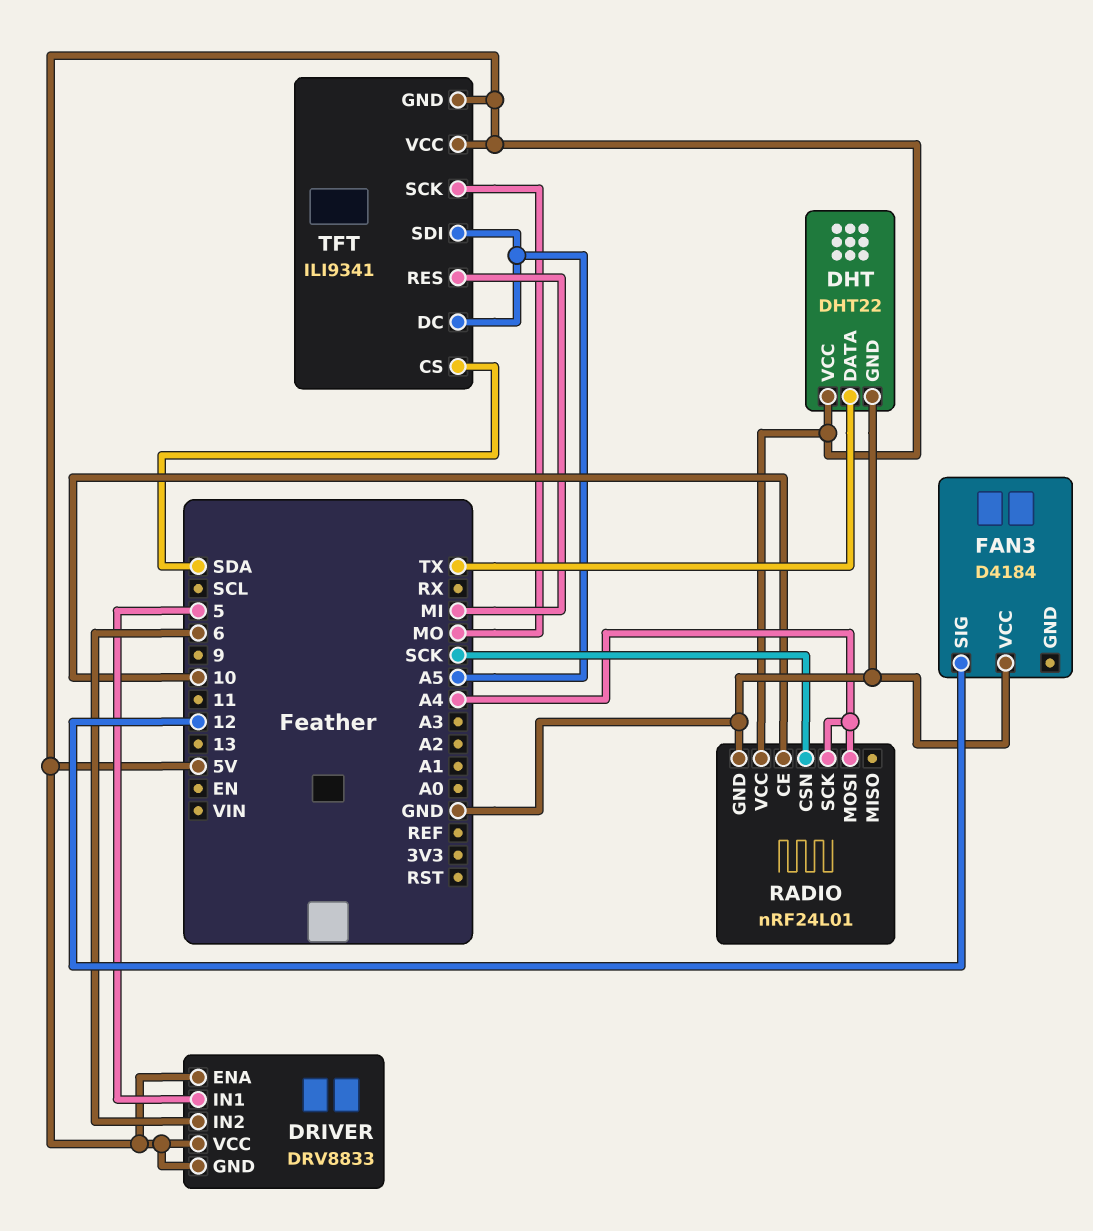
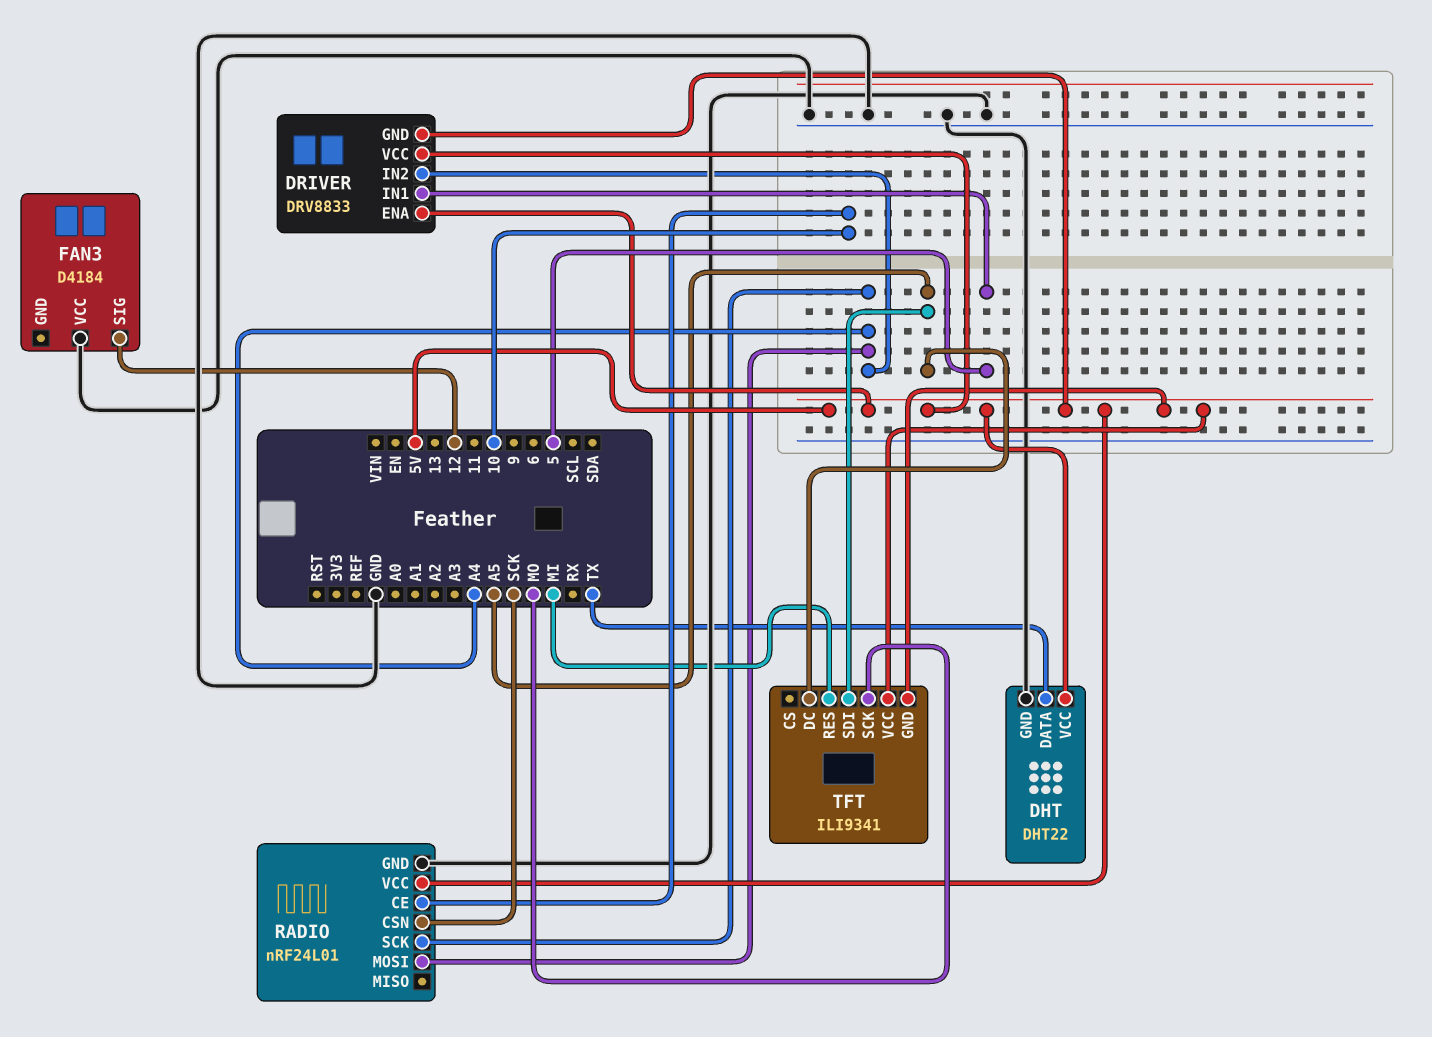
DRIVER pin IN2: 6 -> A4
TFT pin CS: SDA -> none

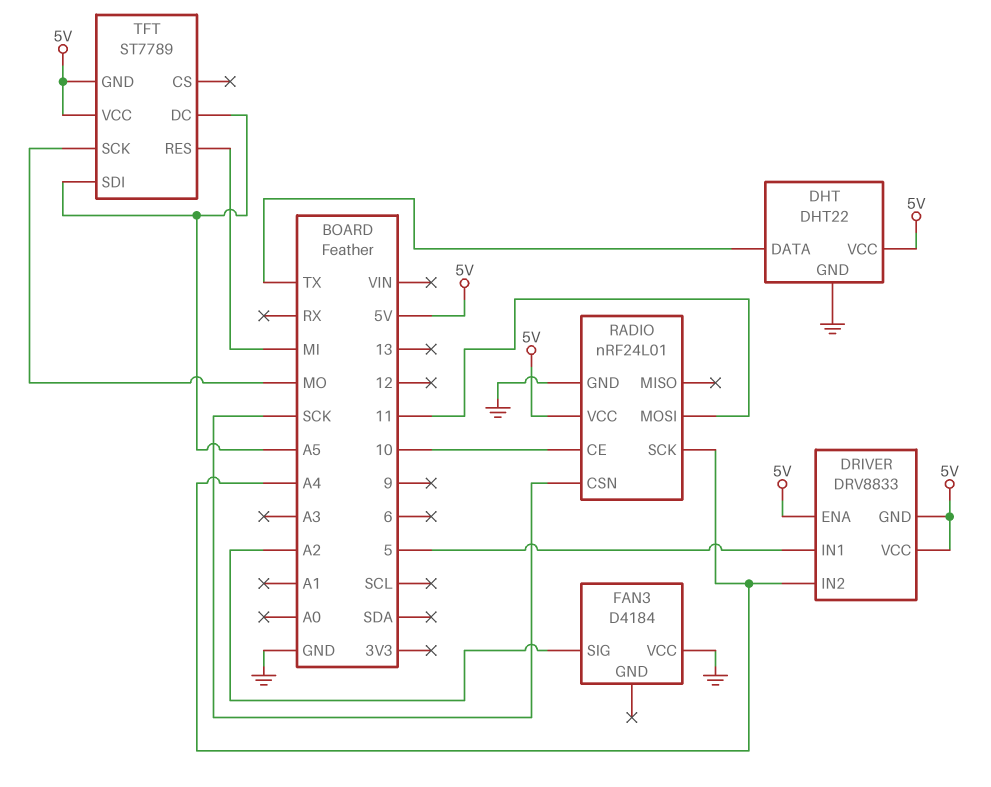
FAN3 pin SIG: 12 -> A2
RADIO pin MOSI: A4 -> 11
TFT: ILI9341 -> ST7789

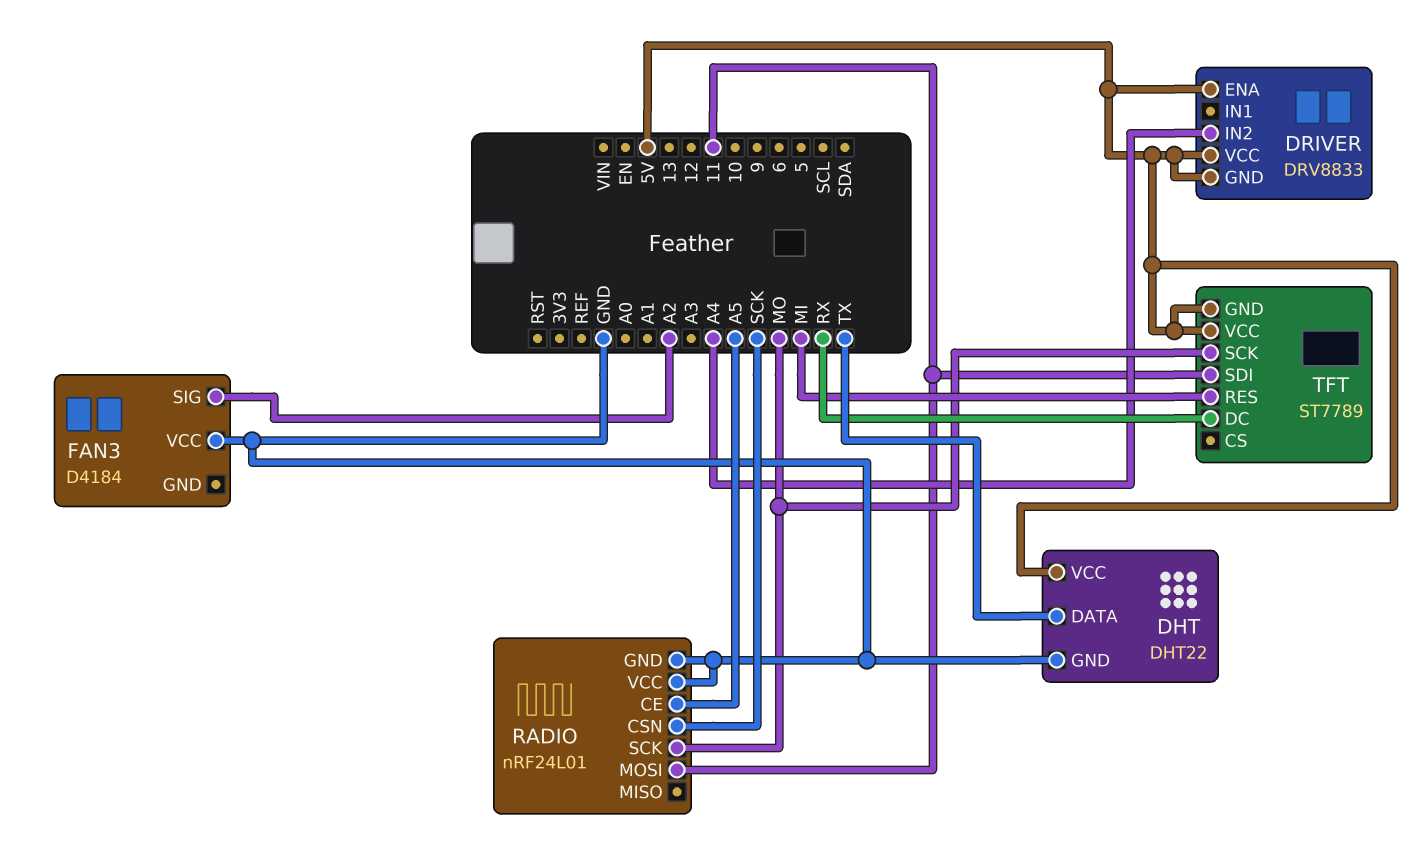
DRIVER pin IN1: 5 -> none
RADIO pin CE: 10 -> A5
RADIO pin SCK: A4 -> MO
RADIO pin VCC: 5V -> GND
TFT pin DC: A5 -> RX
TFT pin SDI: A5 -> 11

